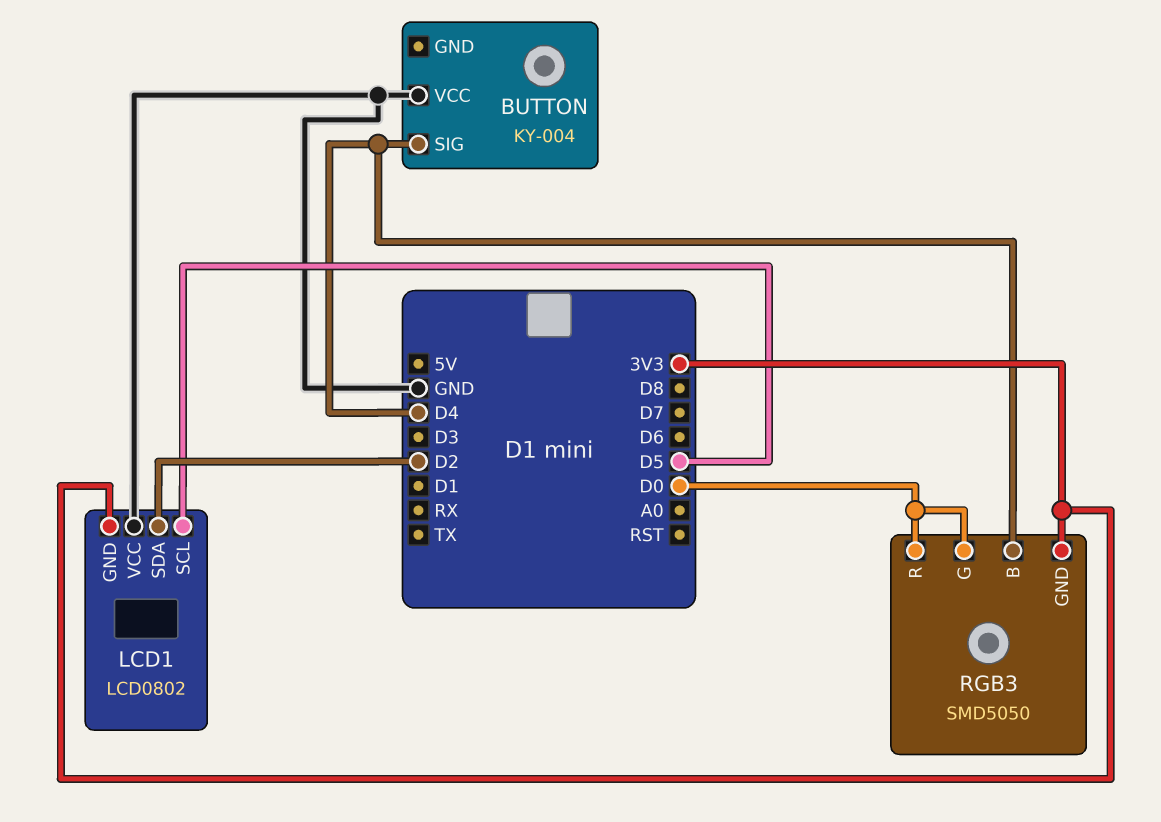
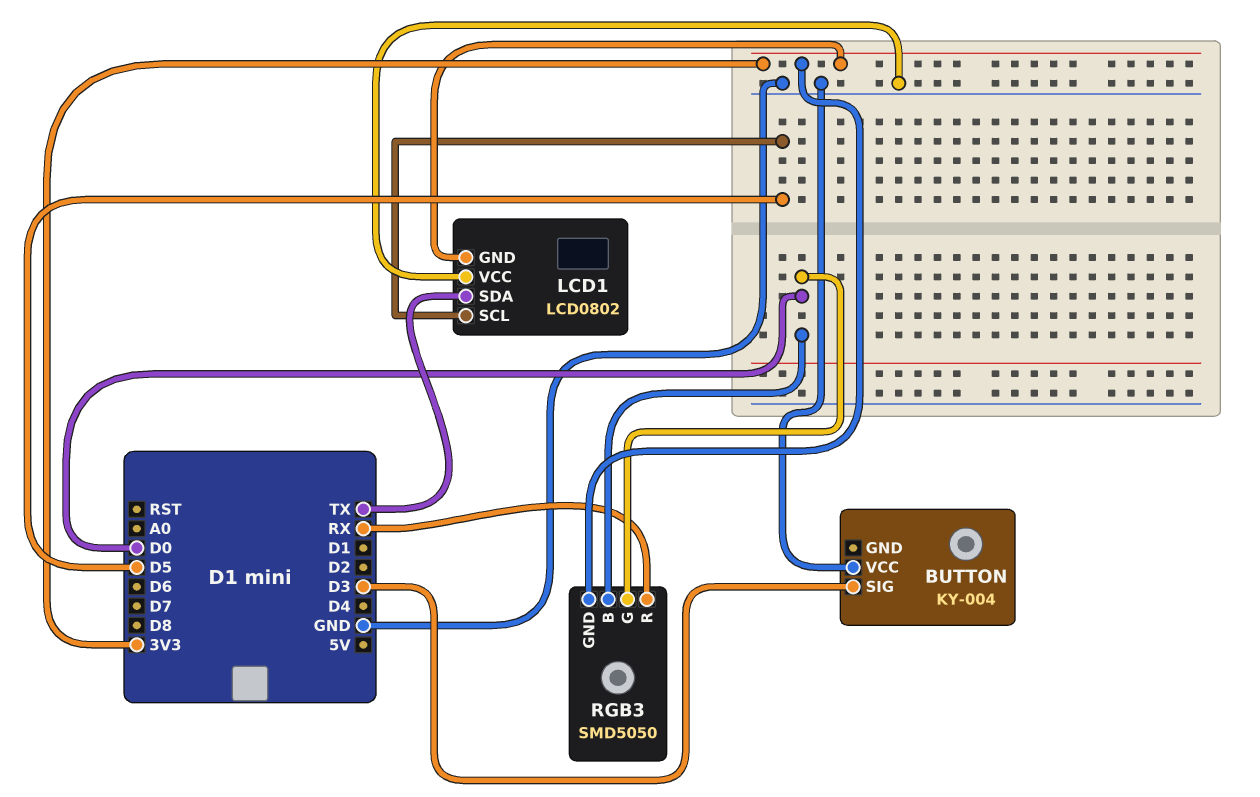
BUTTON pin SIG: D4 -> D3
LCD1 pin SDA: D2 -> TX
RGB3 pin B: D4 -> D0
RGB3 pin R: D0 -> RX

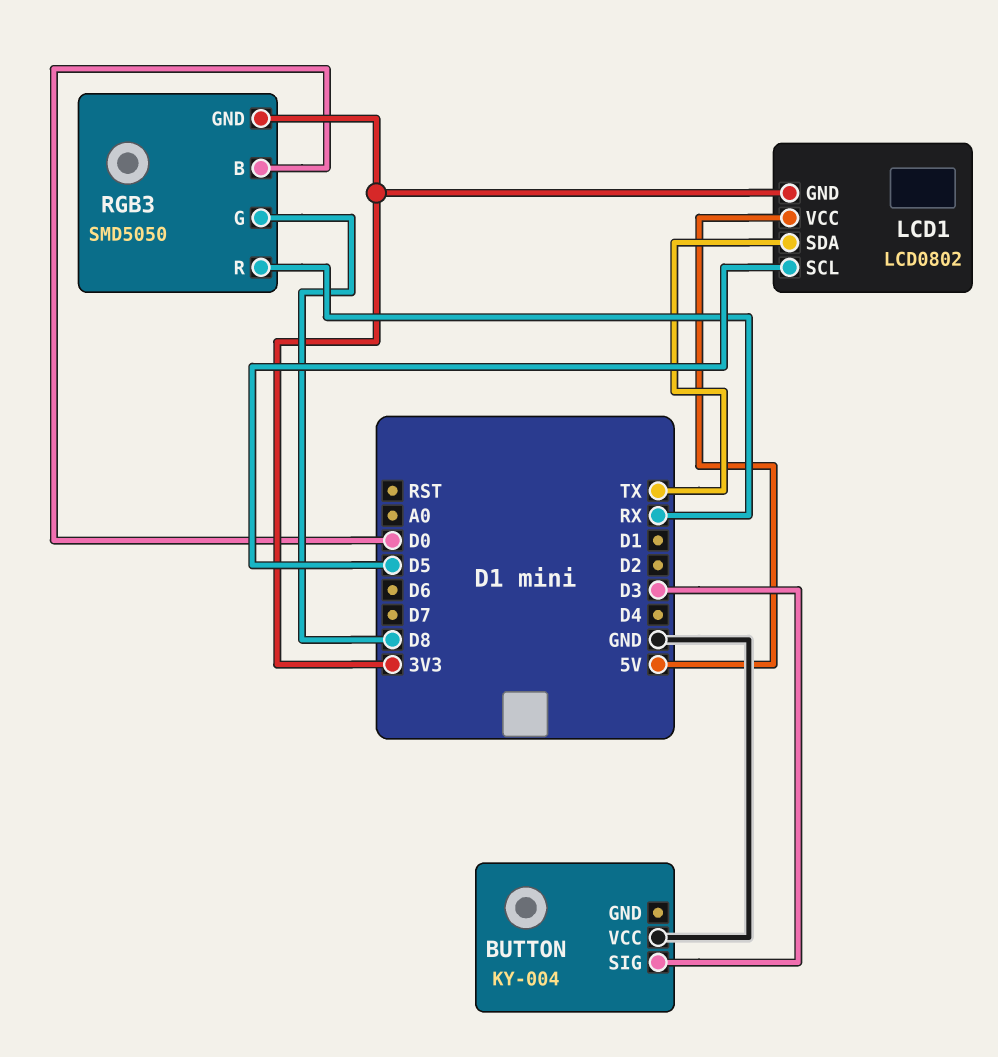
LCD1 pin VCC: GND -> 5V
RGB3 pin G: D0 -> D8

